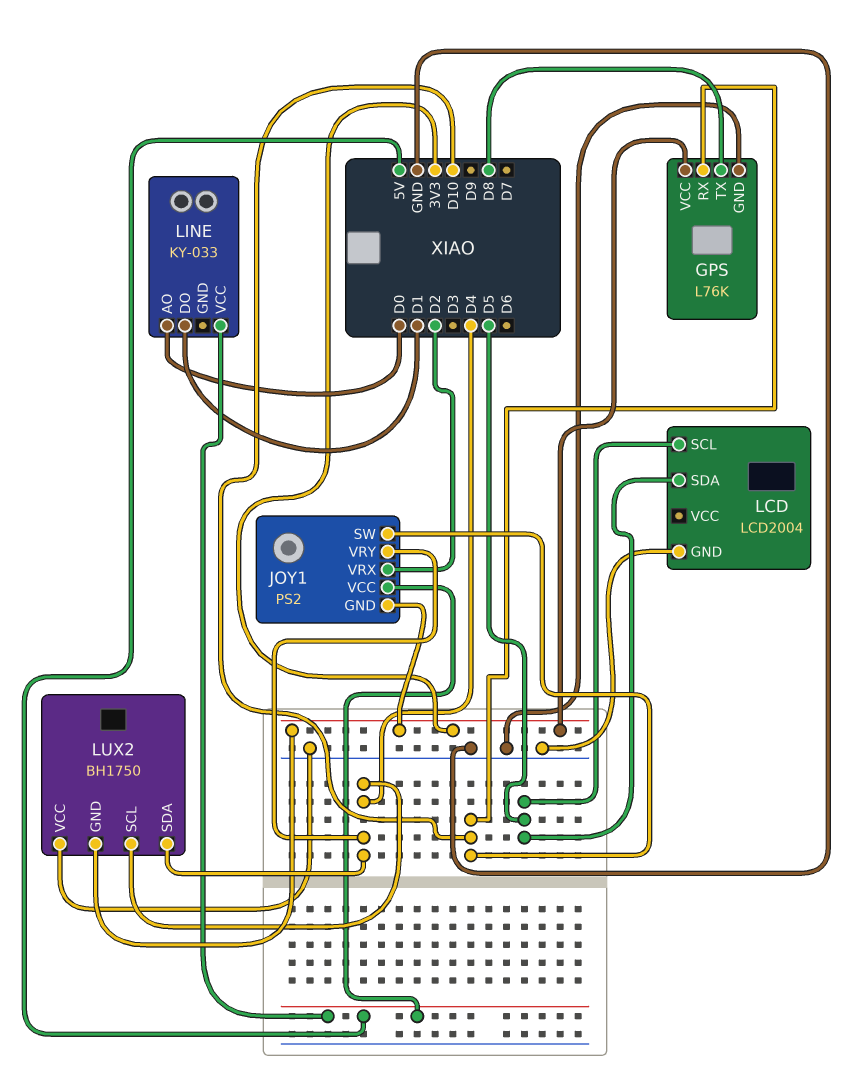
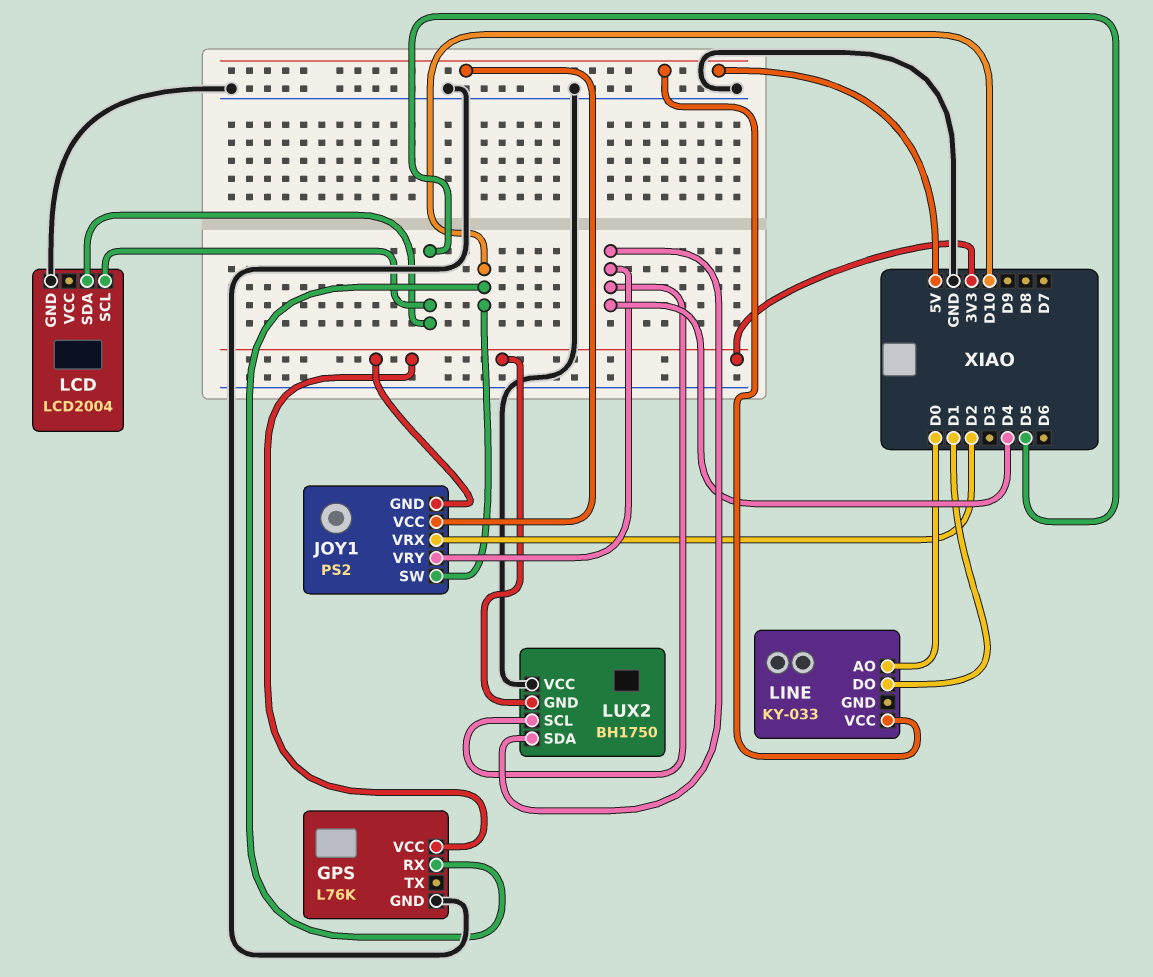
GPS pin TX: D8 -> none

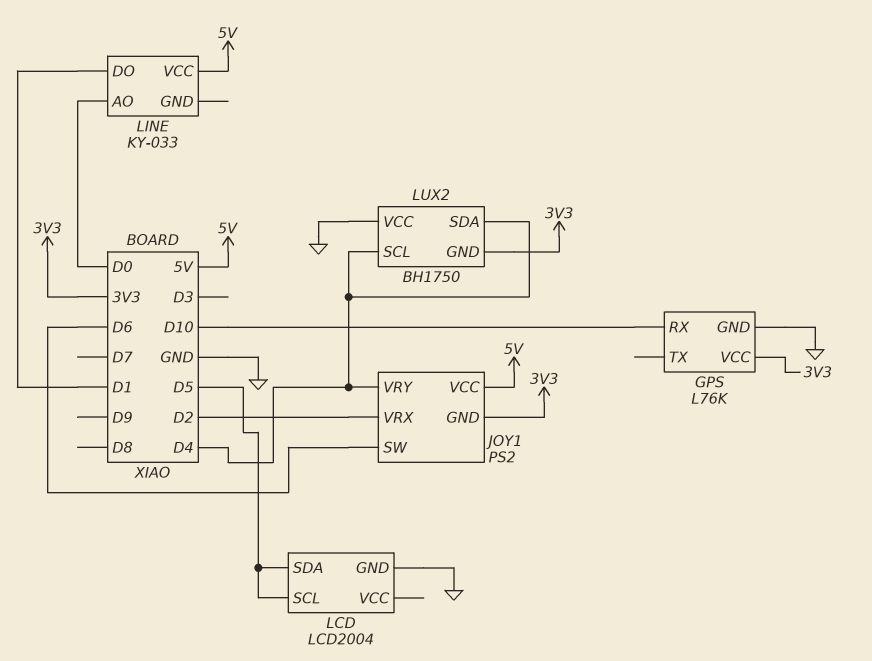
JOY1 pin SW: D10 -> D6

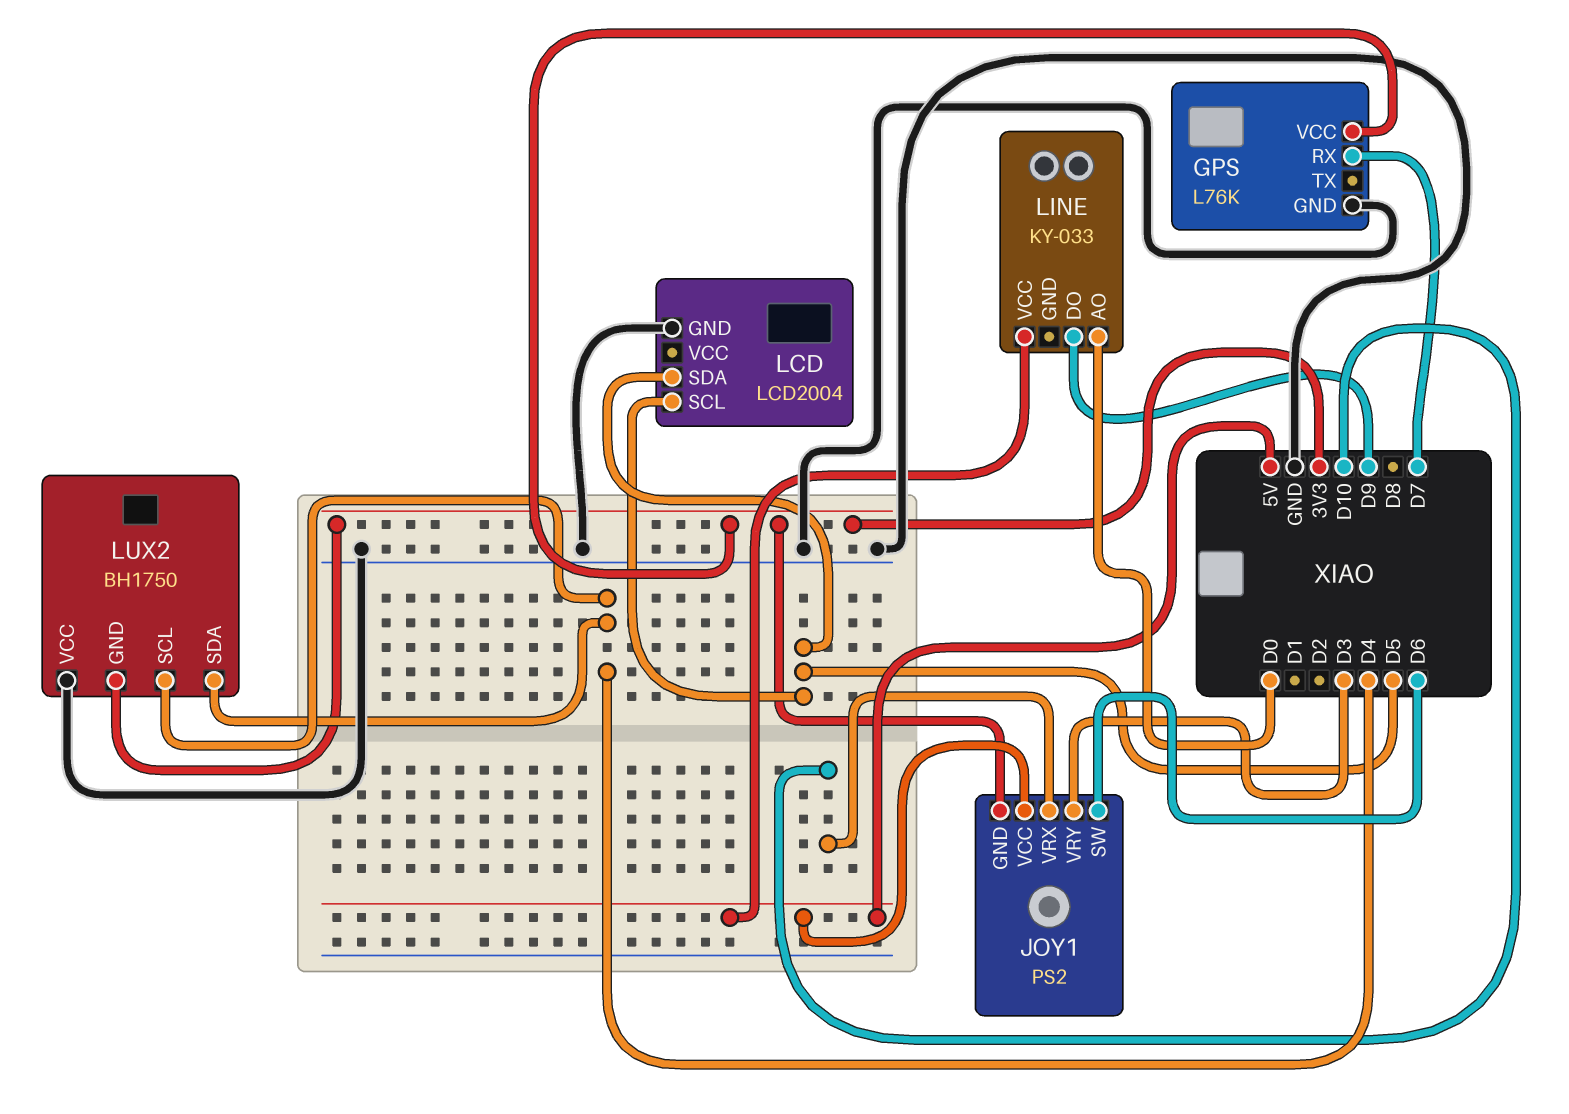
GPS pin RX: D10 -> D7
JOY1 pin VRX: D2 -> D10
JOY1 pin VRY: D4 -> D3
LINE pin DO: D1 -> D9

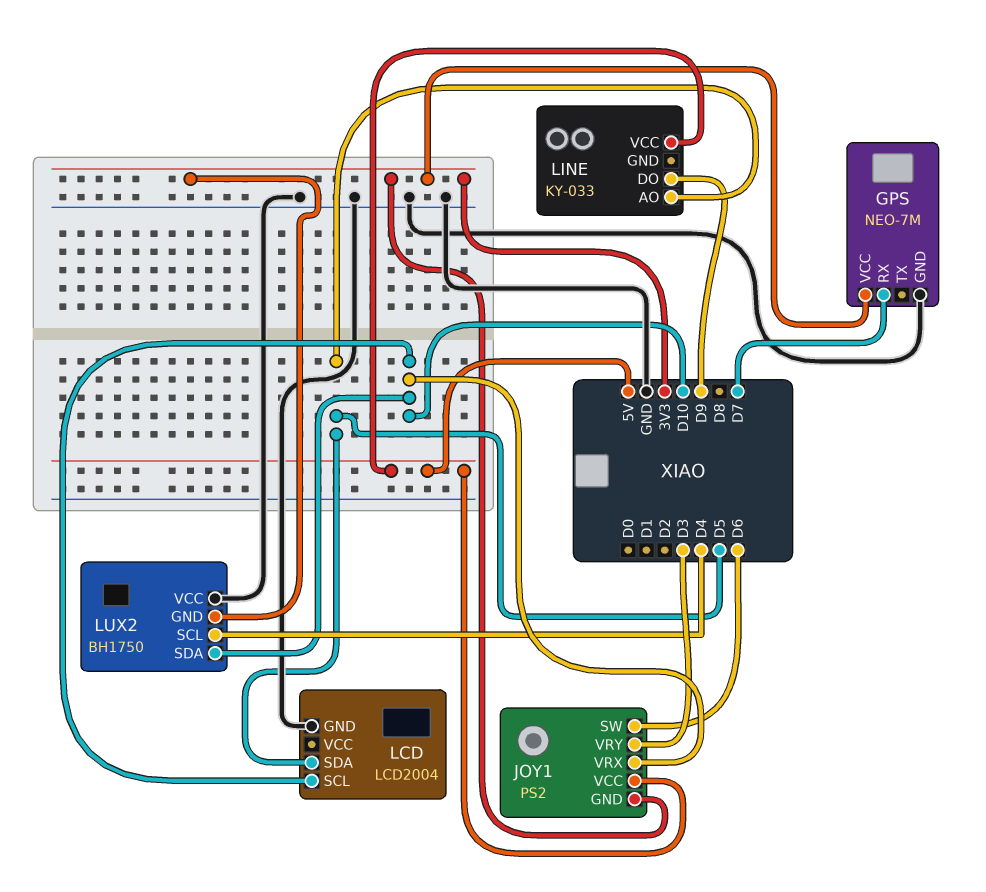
GPS: L76K -> NEO-7M
LCD pin SCL: D5 -> D10
LINE pin AO: D0 -> D5
LUX2 pin SDA: D4 -> D10

